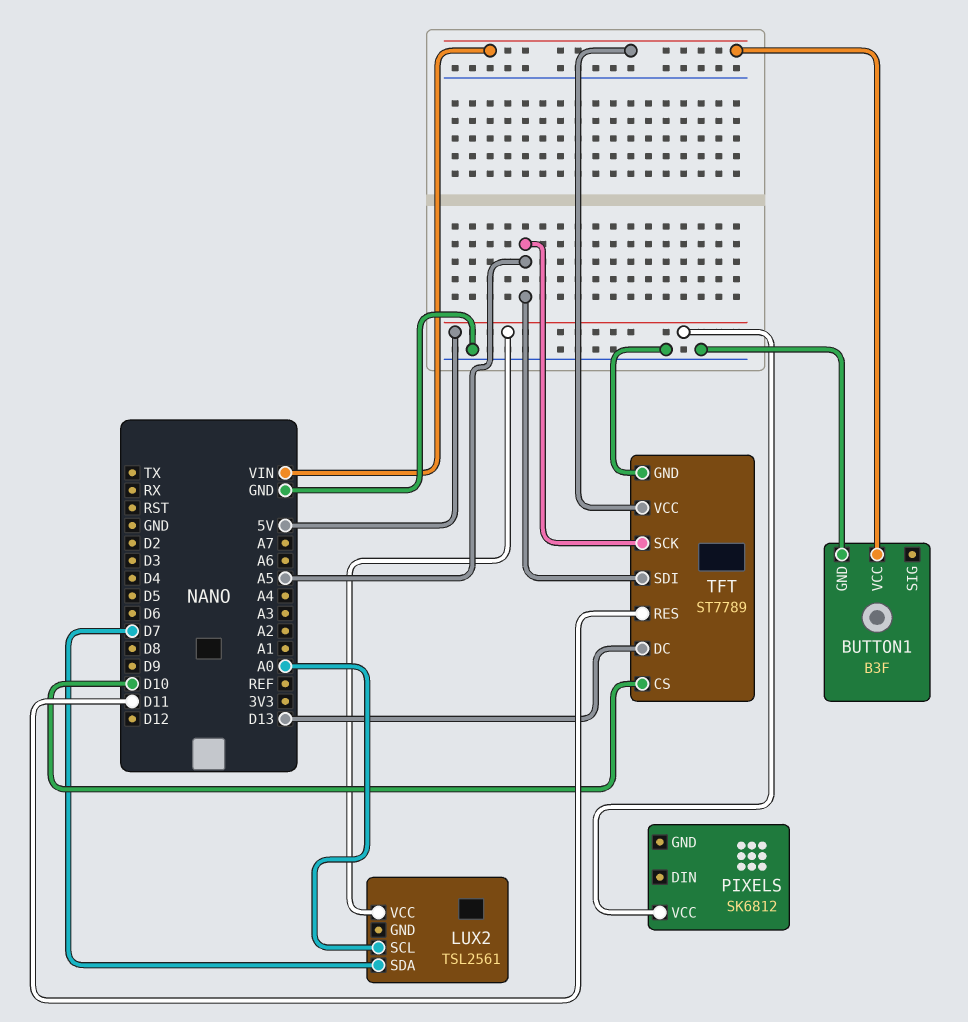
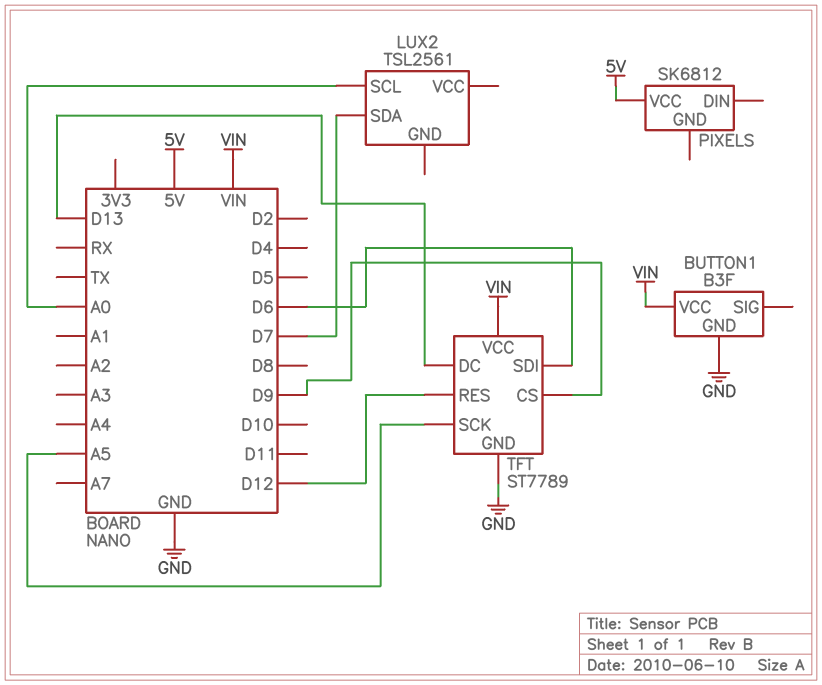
LUX2 pin VCC: 5V -> none
TFT pin CS: D10 -> D9
TFT pin RES: D11 -> D12
TFT pin SDI: A5 -> D6

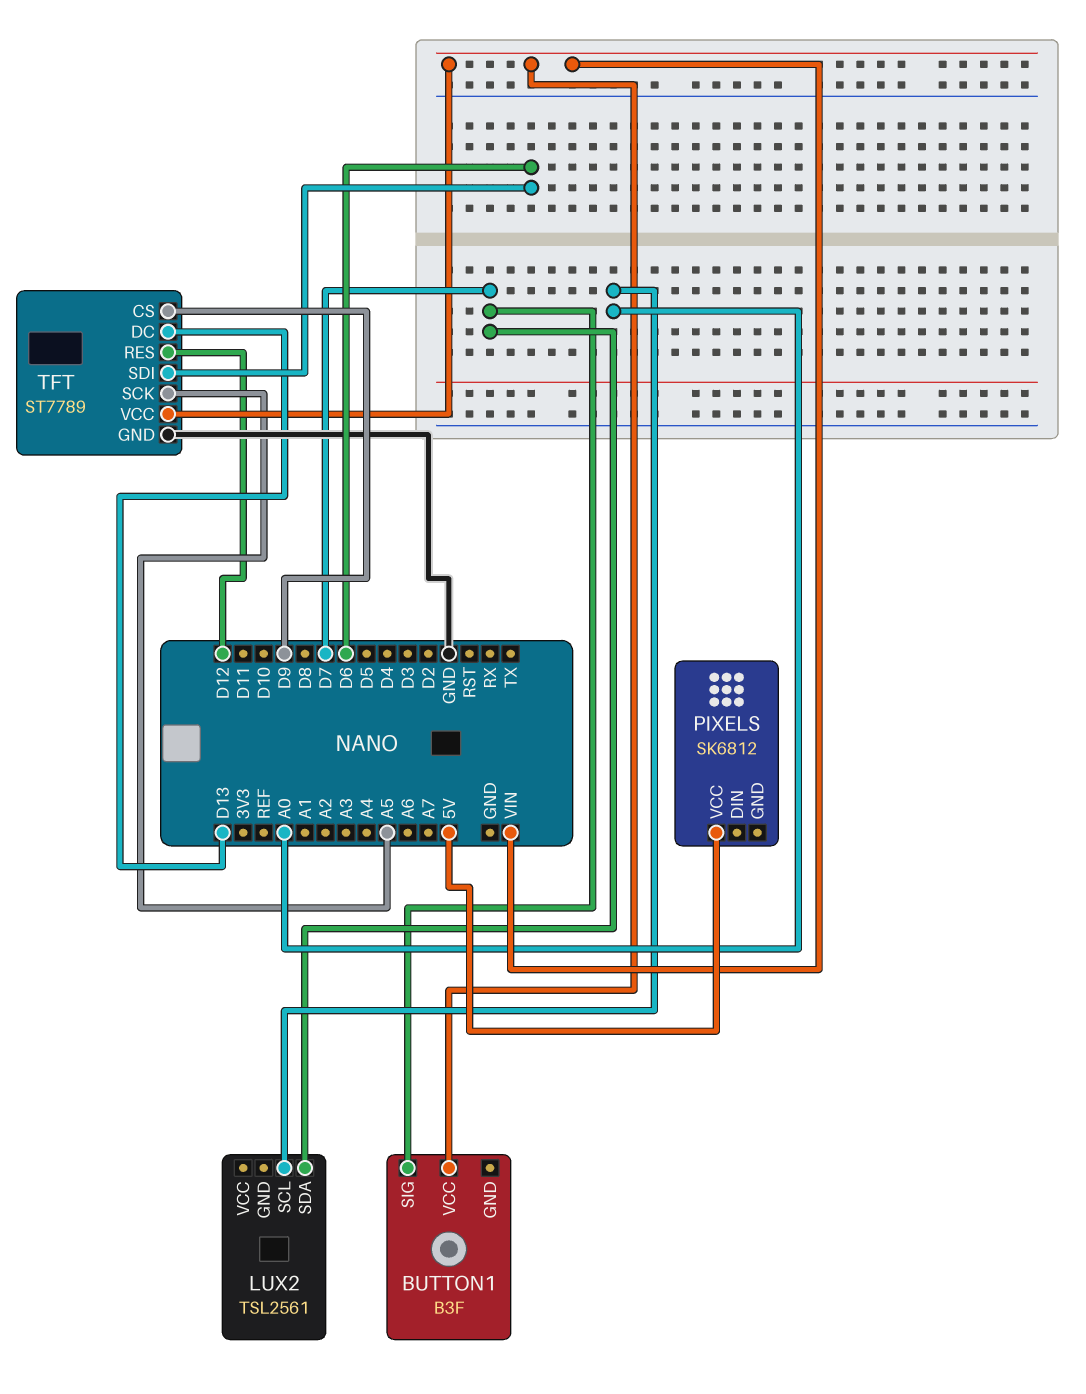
BUTTON1 pin GND: GND -> none
BUTTON1 pin SIG: none -> D7

